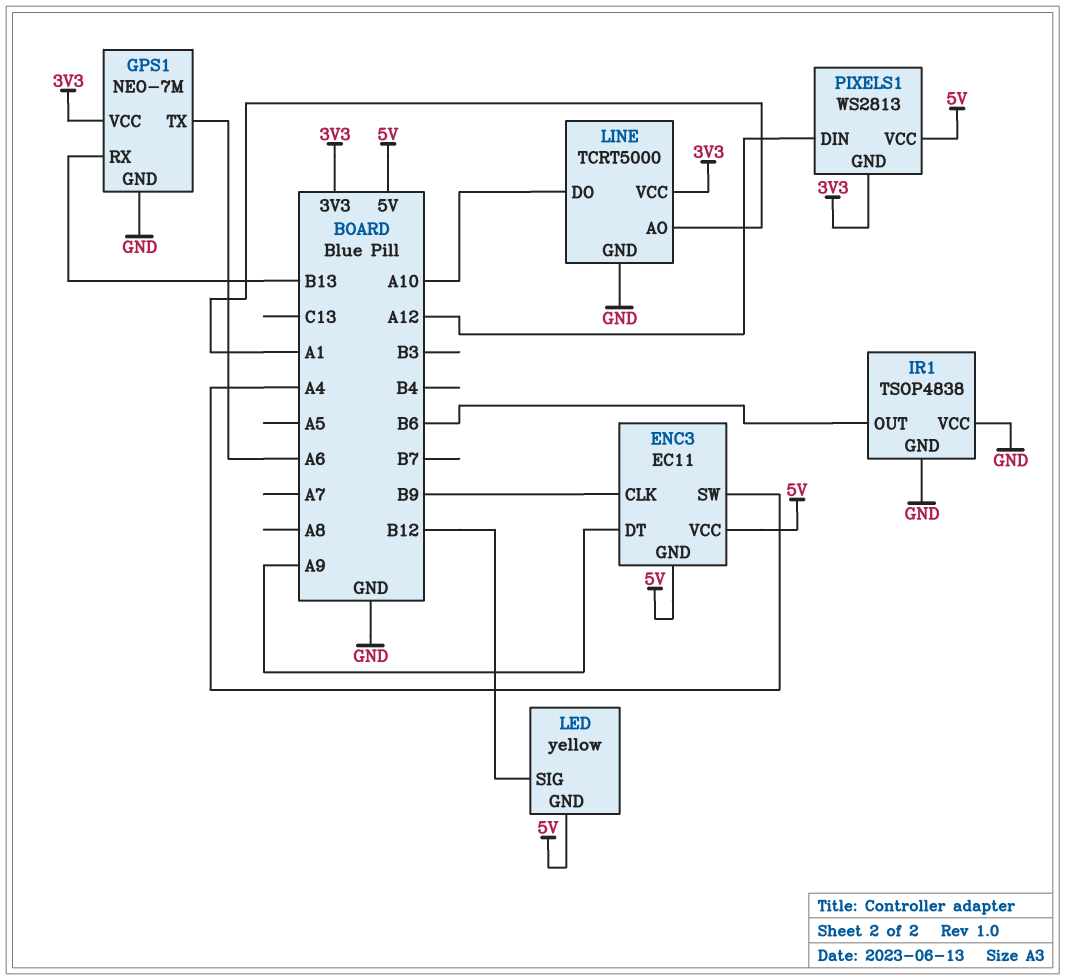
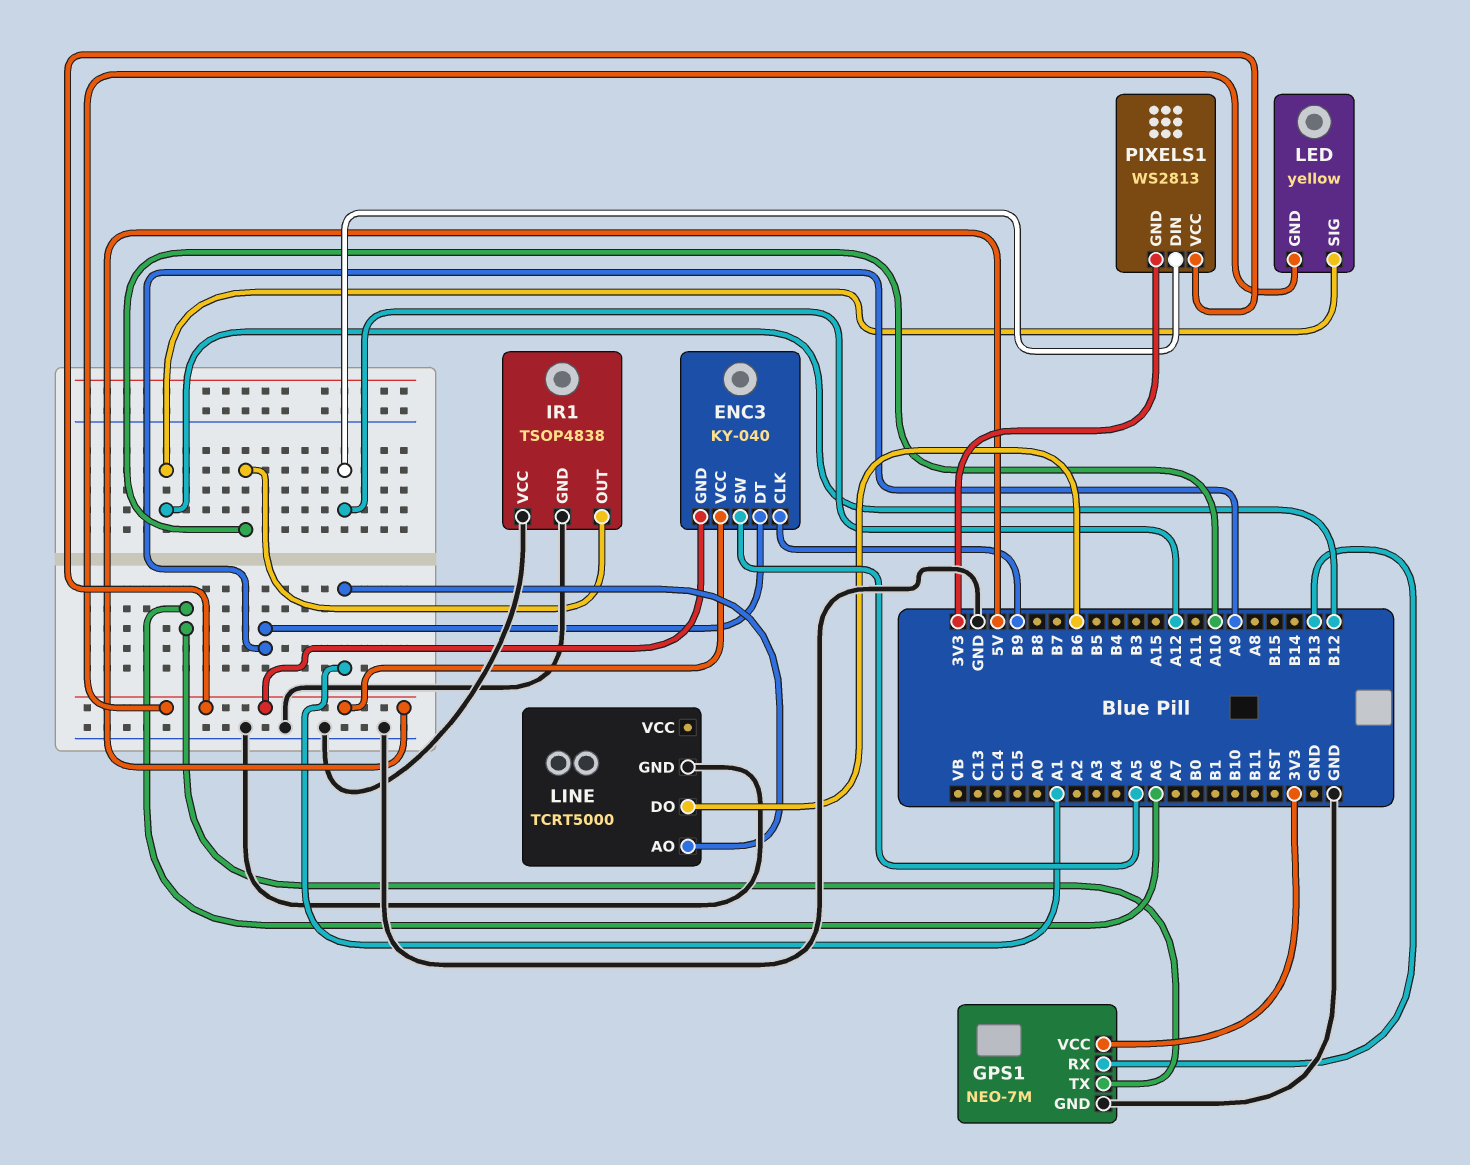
ENC3: EC11 -> KY-040
ENC3 pin SW: A4 -> A5
IR1 pin OUT: B6 -> A10
LINE pin DO: A10 -> B6
LINE pin VCC: 3V3 -> none

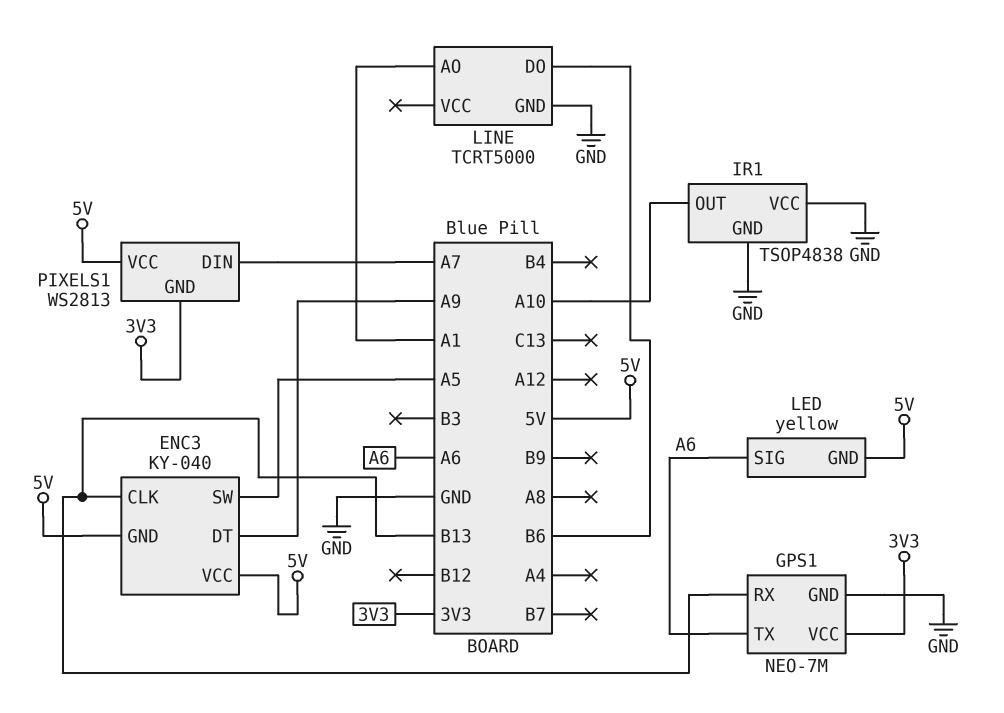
ENC3 pin CLK: B9 -> B13
LED pin SIG: B12 -> A6
PIXELS1 pin DIN: A12 -> A7

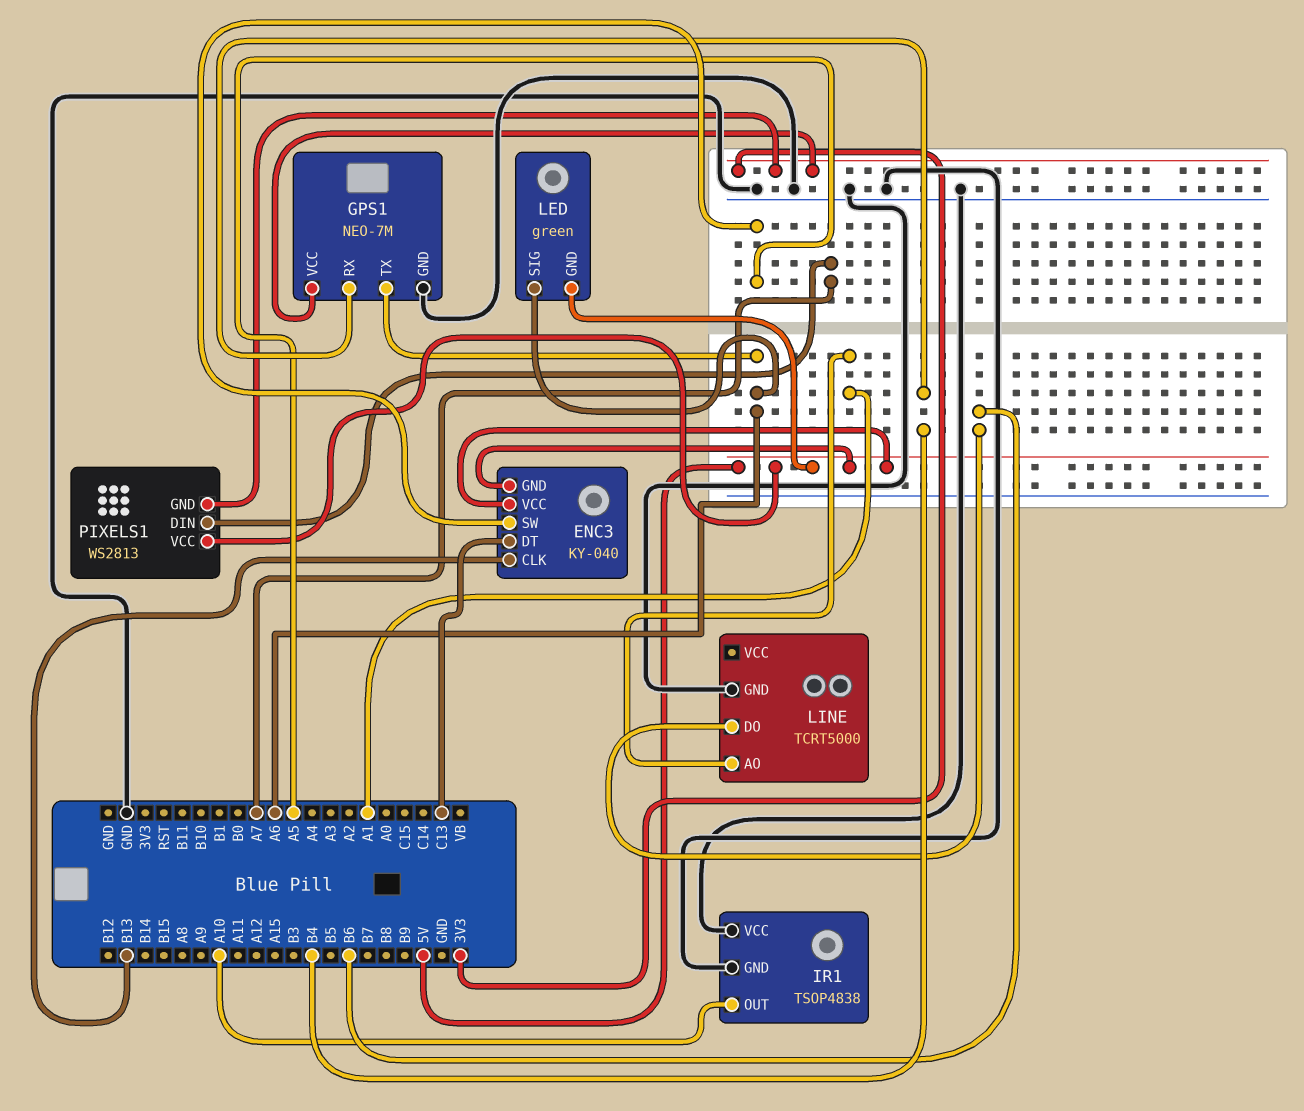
ENC3 pin DT: A9 -> C13
GPS1 pin RX: B13 -> B4
LED: yellow -> green

